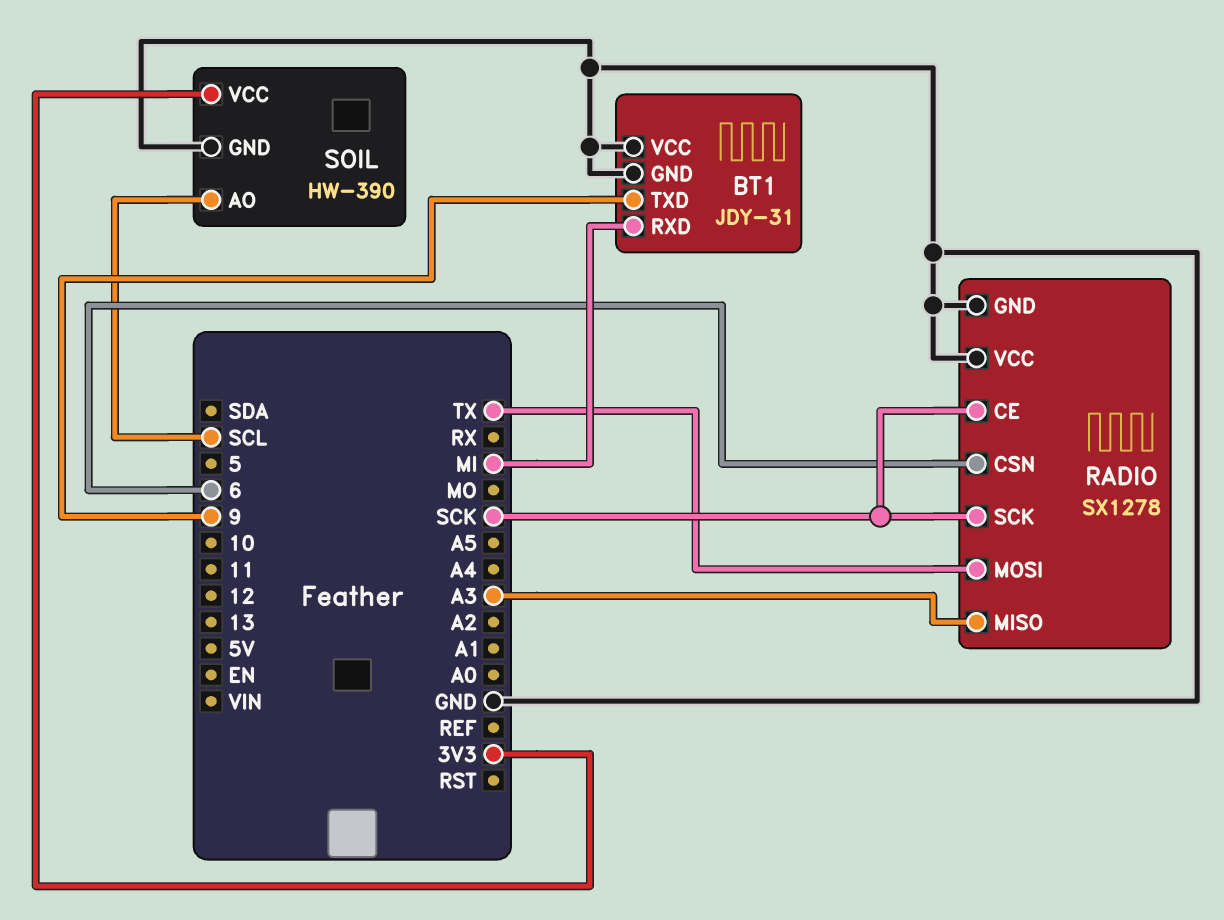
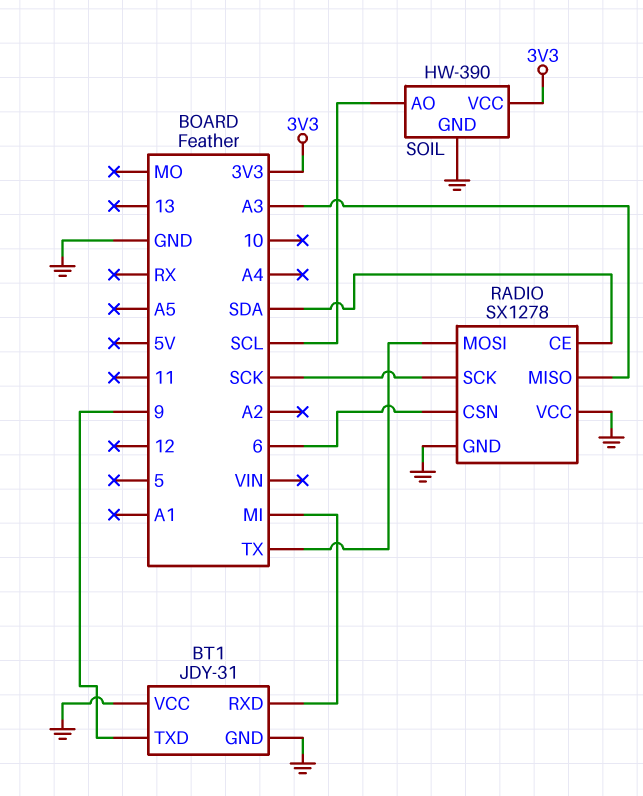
RADIO pin CE: SCK -> SDA

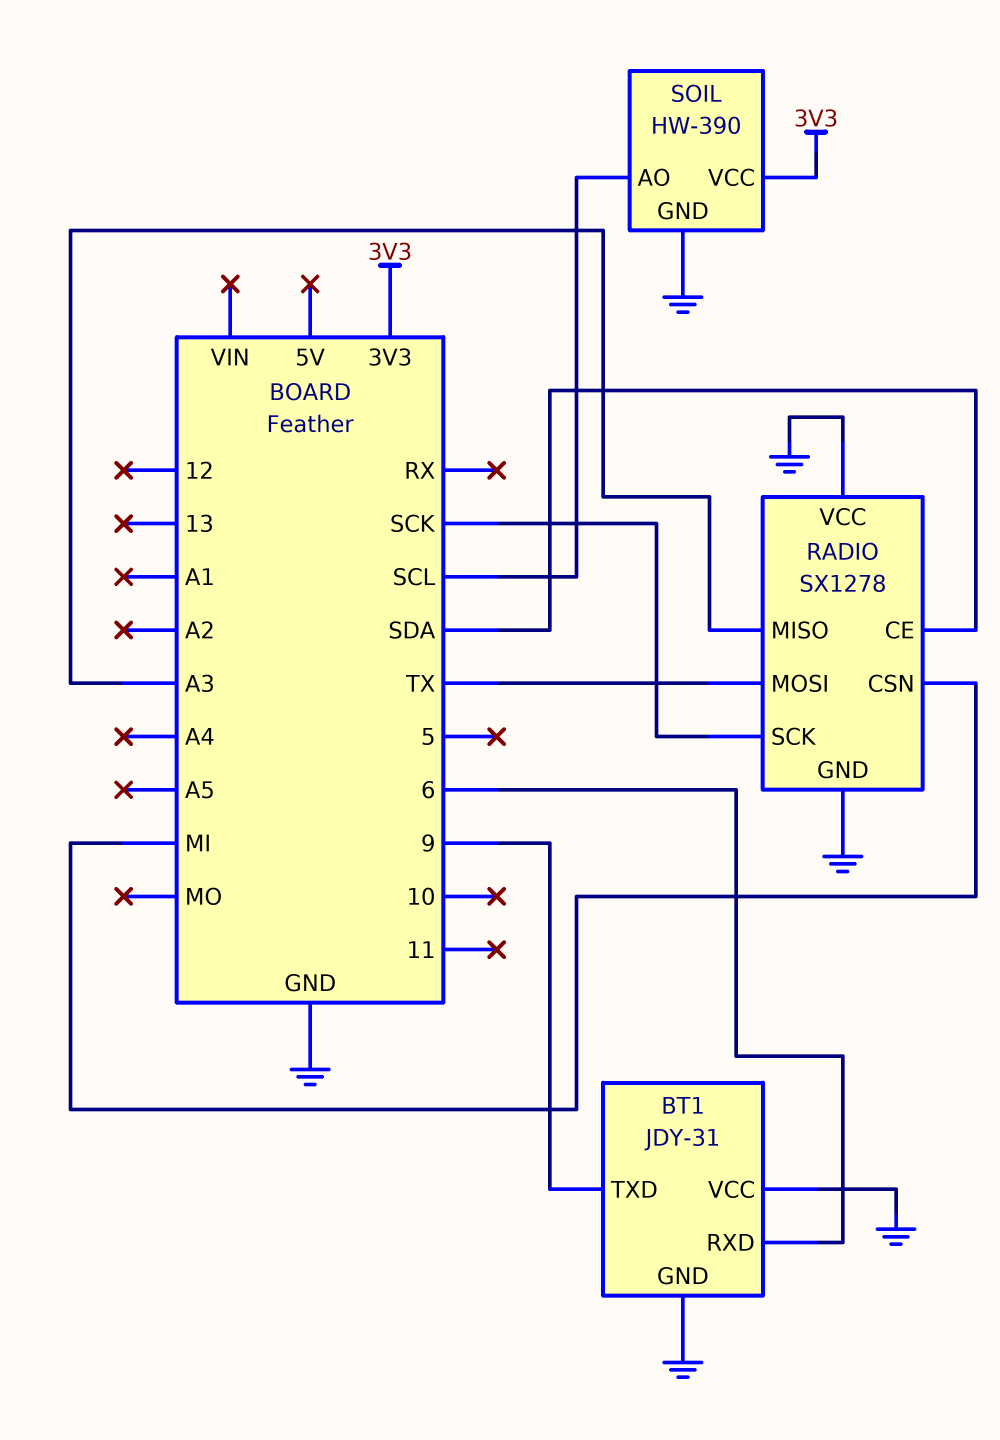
BT1 pin RXD: MI -> 6
RADIO pin CSN: 6 -> MI

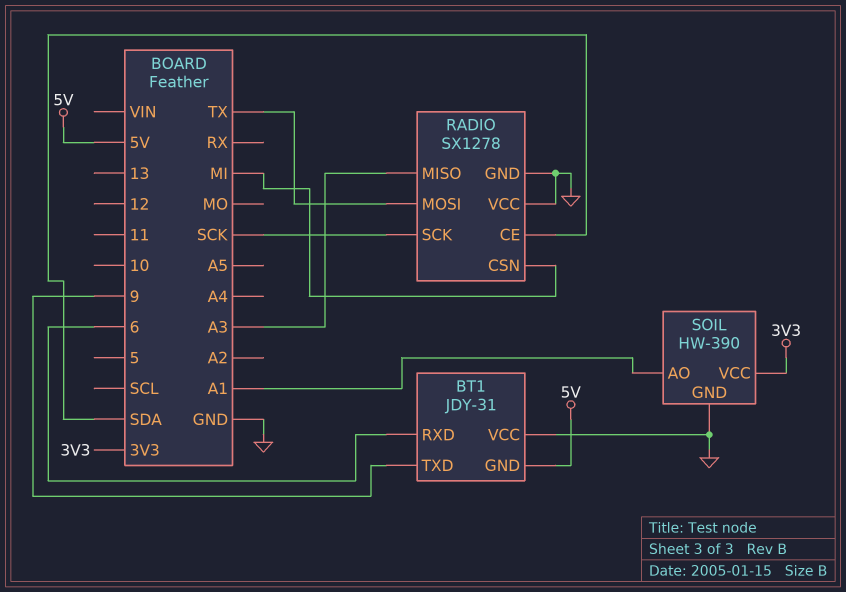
BT1 pin GND: GND -> 5V
SOIL pin AO: SCL -> A1

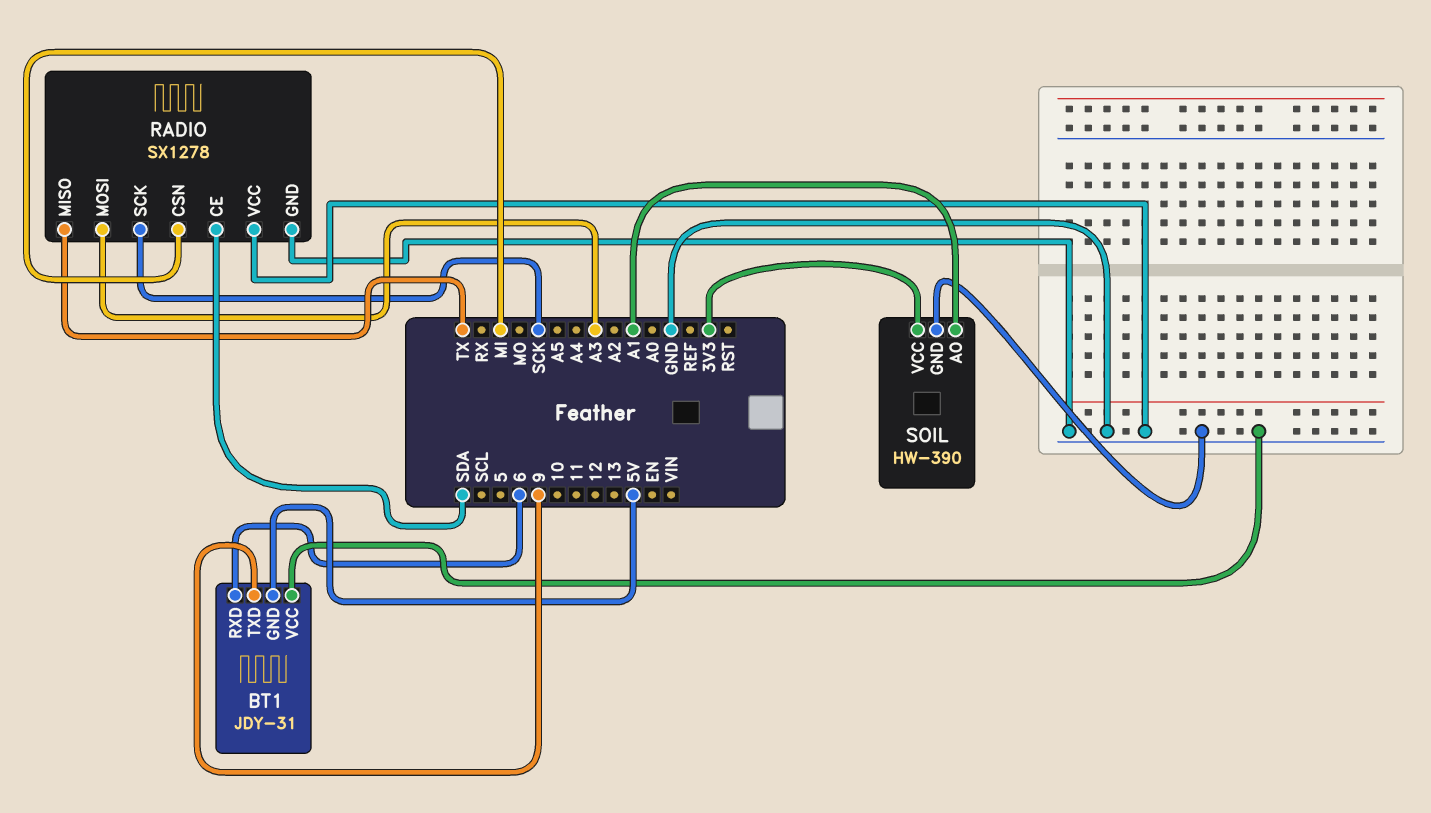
RADIO pin MISO: A3 -> TX
RADIO pin MOSI: TX -> A3

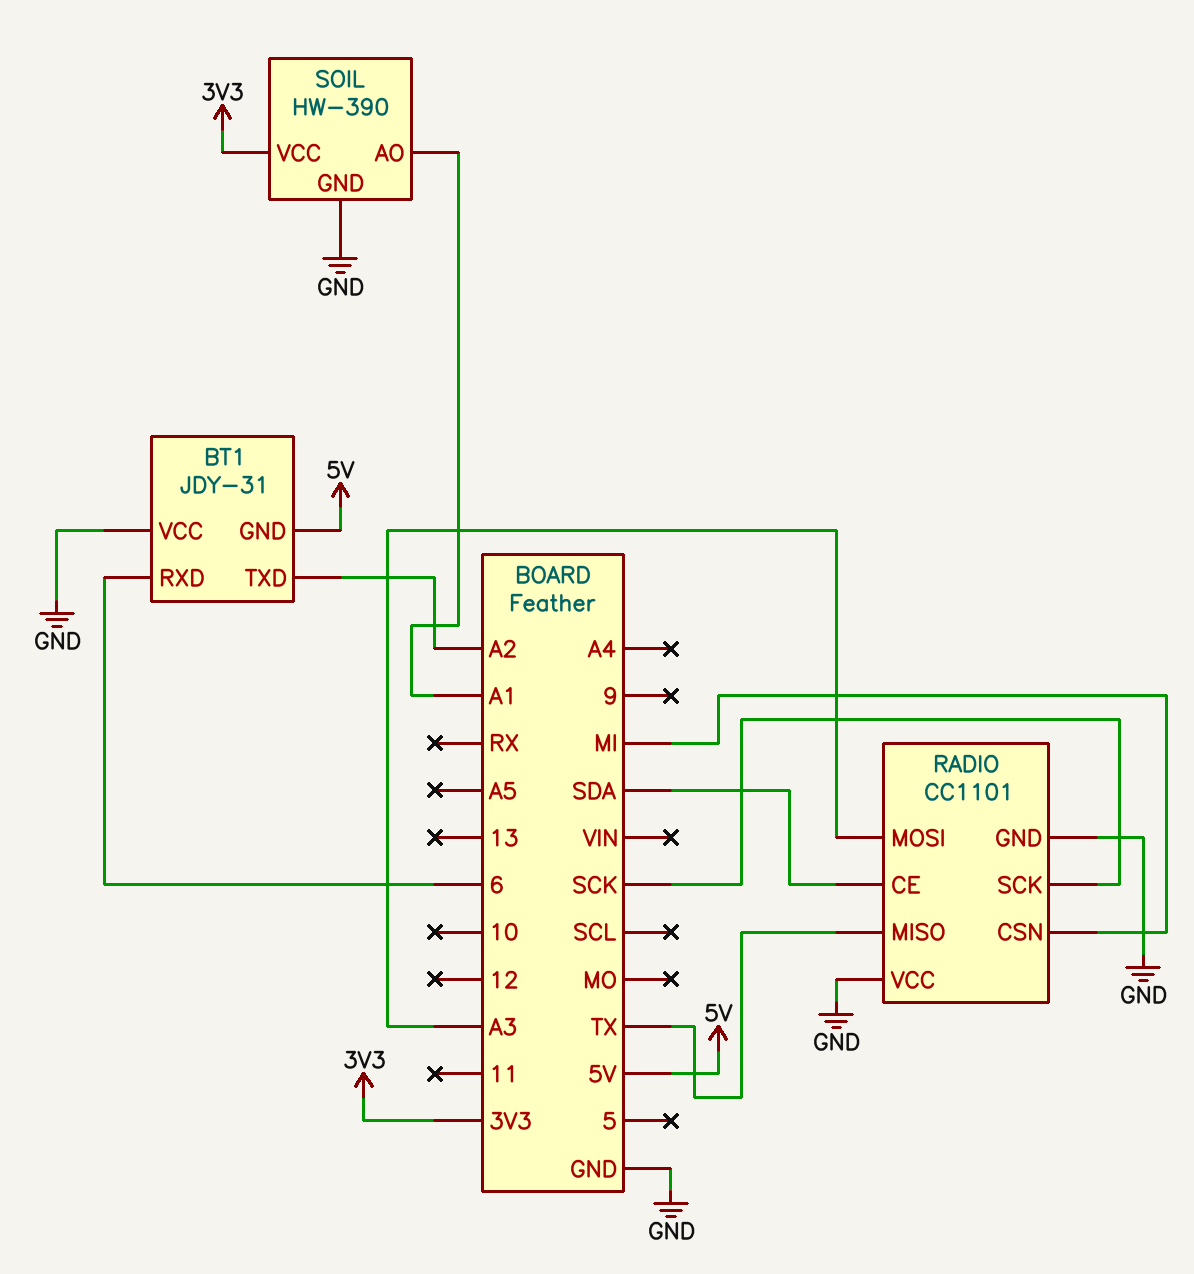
BT1 pin TXD: 9 -> A2
RADIO: SX1278 -> CC1101

